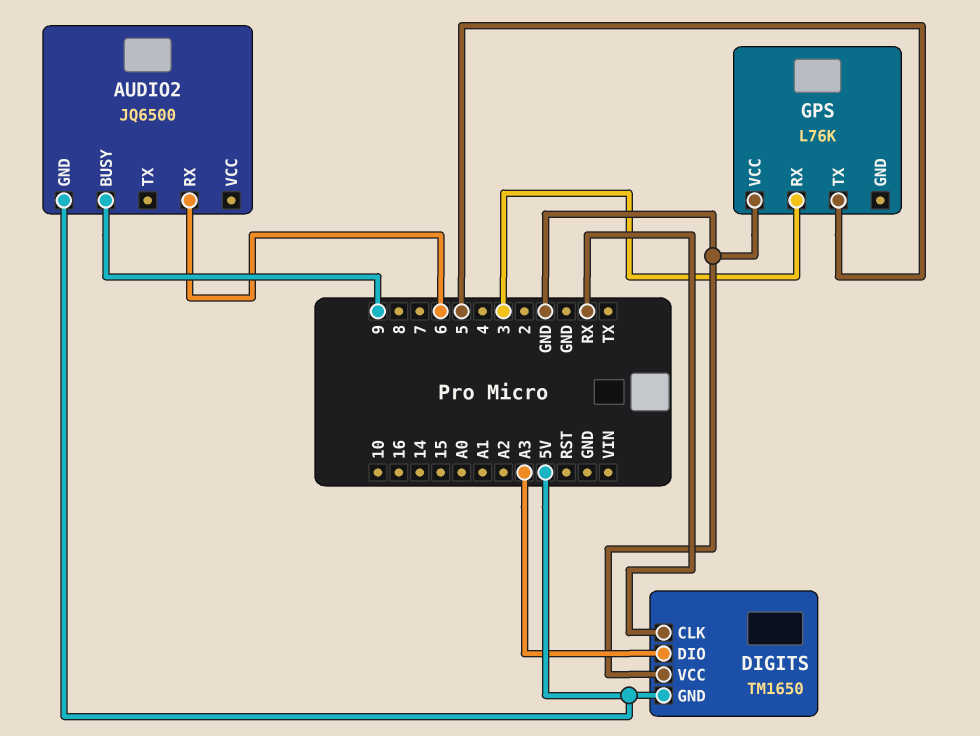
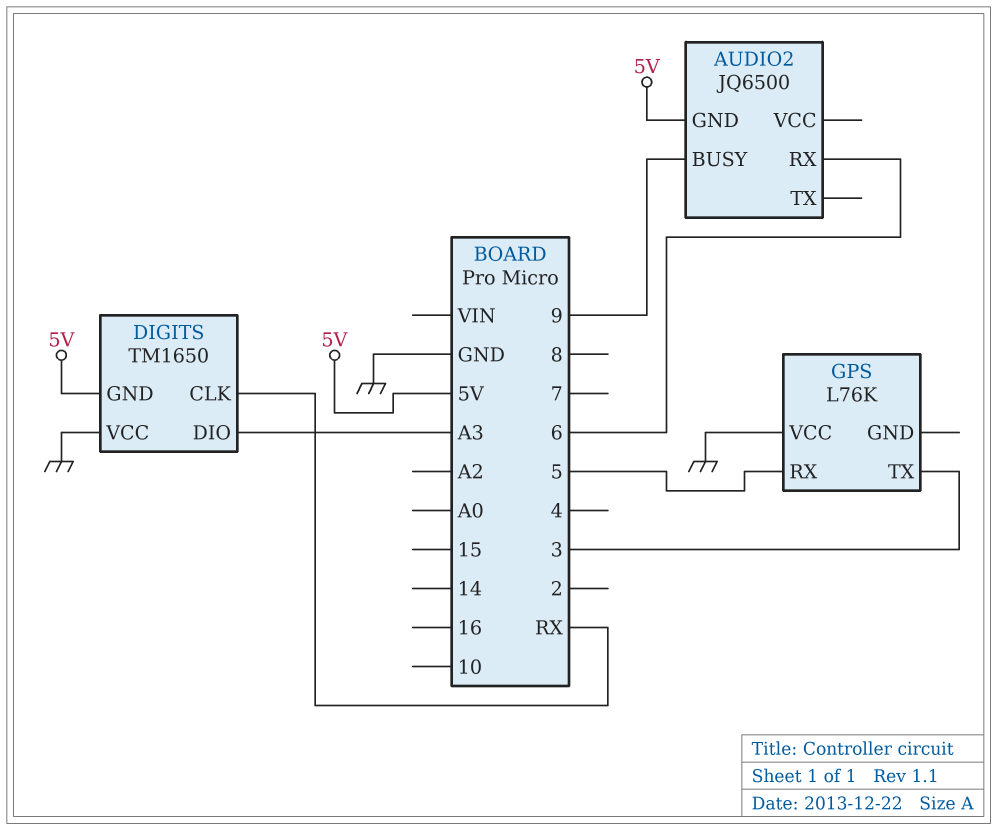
GPS pin RX: 3 -> 5
GPS pin TX: 5 -> 3

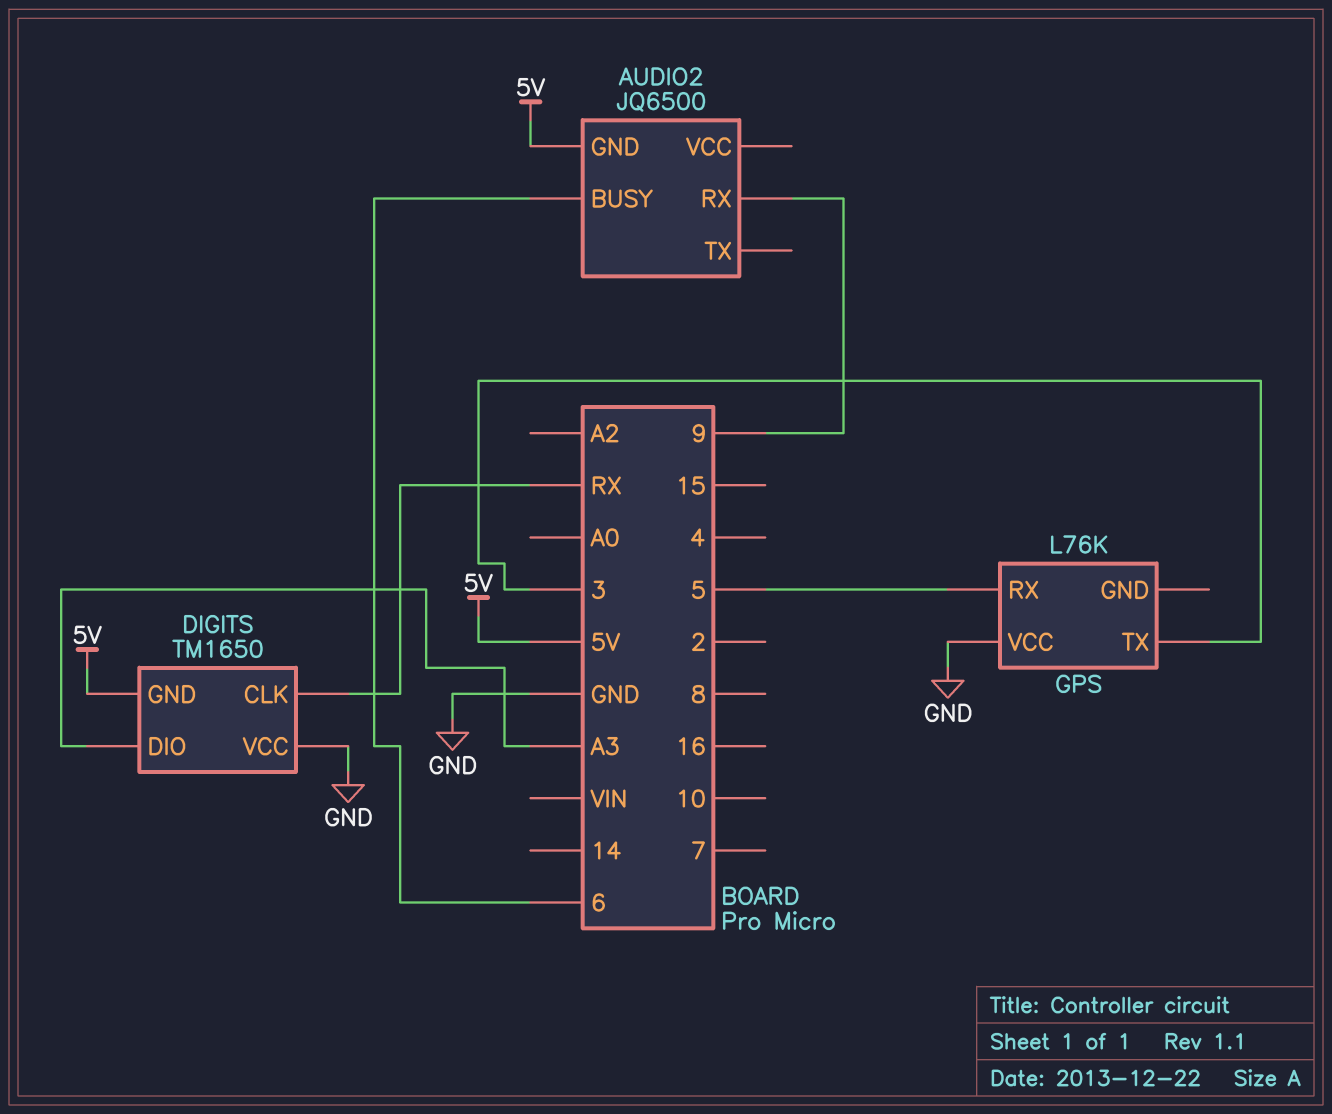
AUDIO2 pin BUSY: 9 -> 6
AUDIO2 pin RX: 6 -> 9

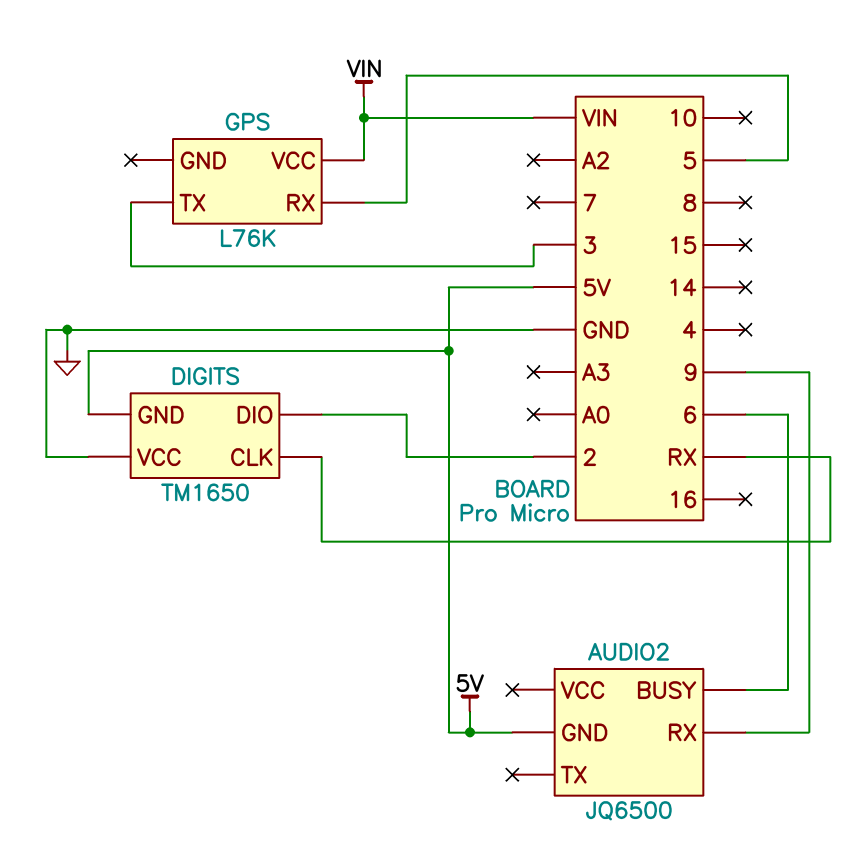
DIGITS pin DIO: A3 -> 2
GPS pin VCC: GND -> VIN

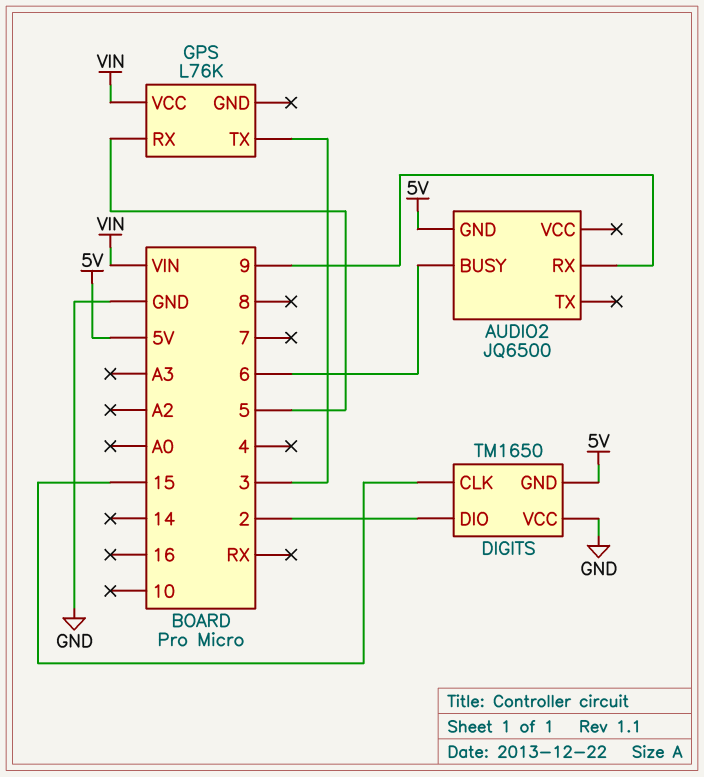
DIGITS pin CLK: RX -> 15

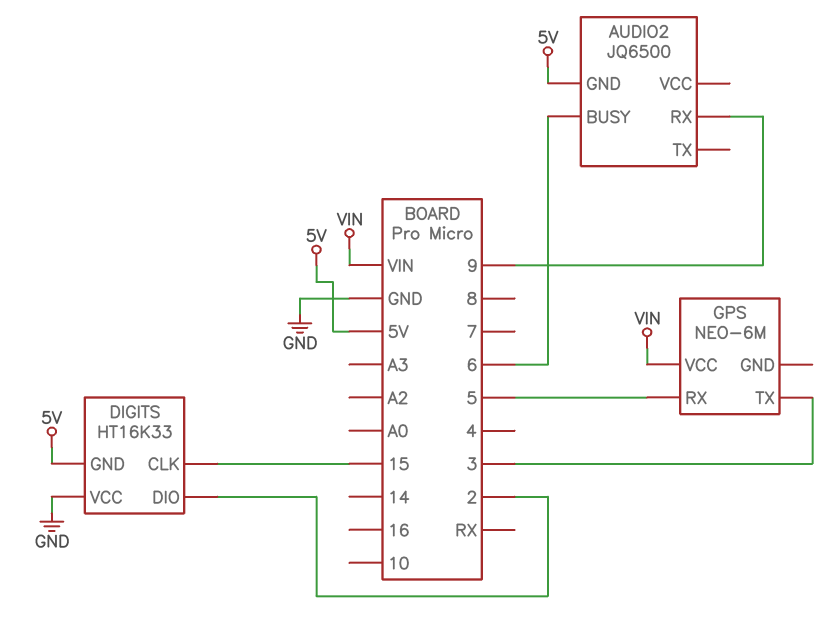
DIGITS: TM1650 -> HT16K33
GPS: L76K -> NEO-6M

